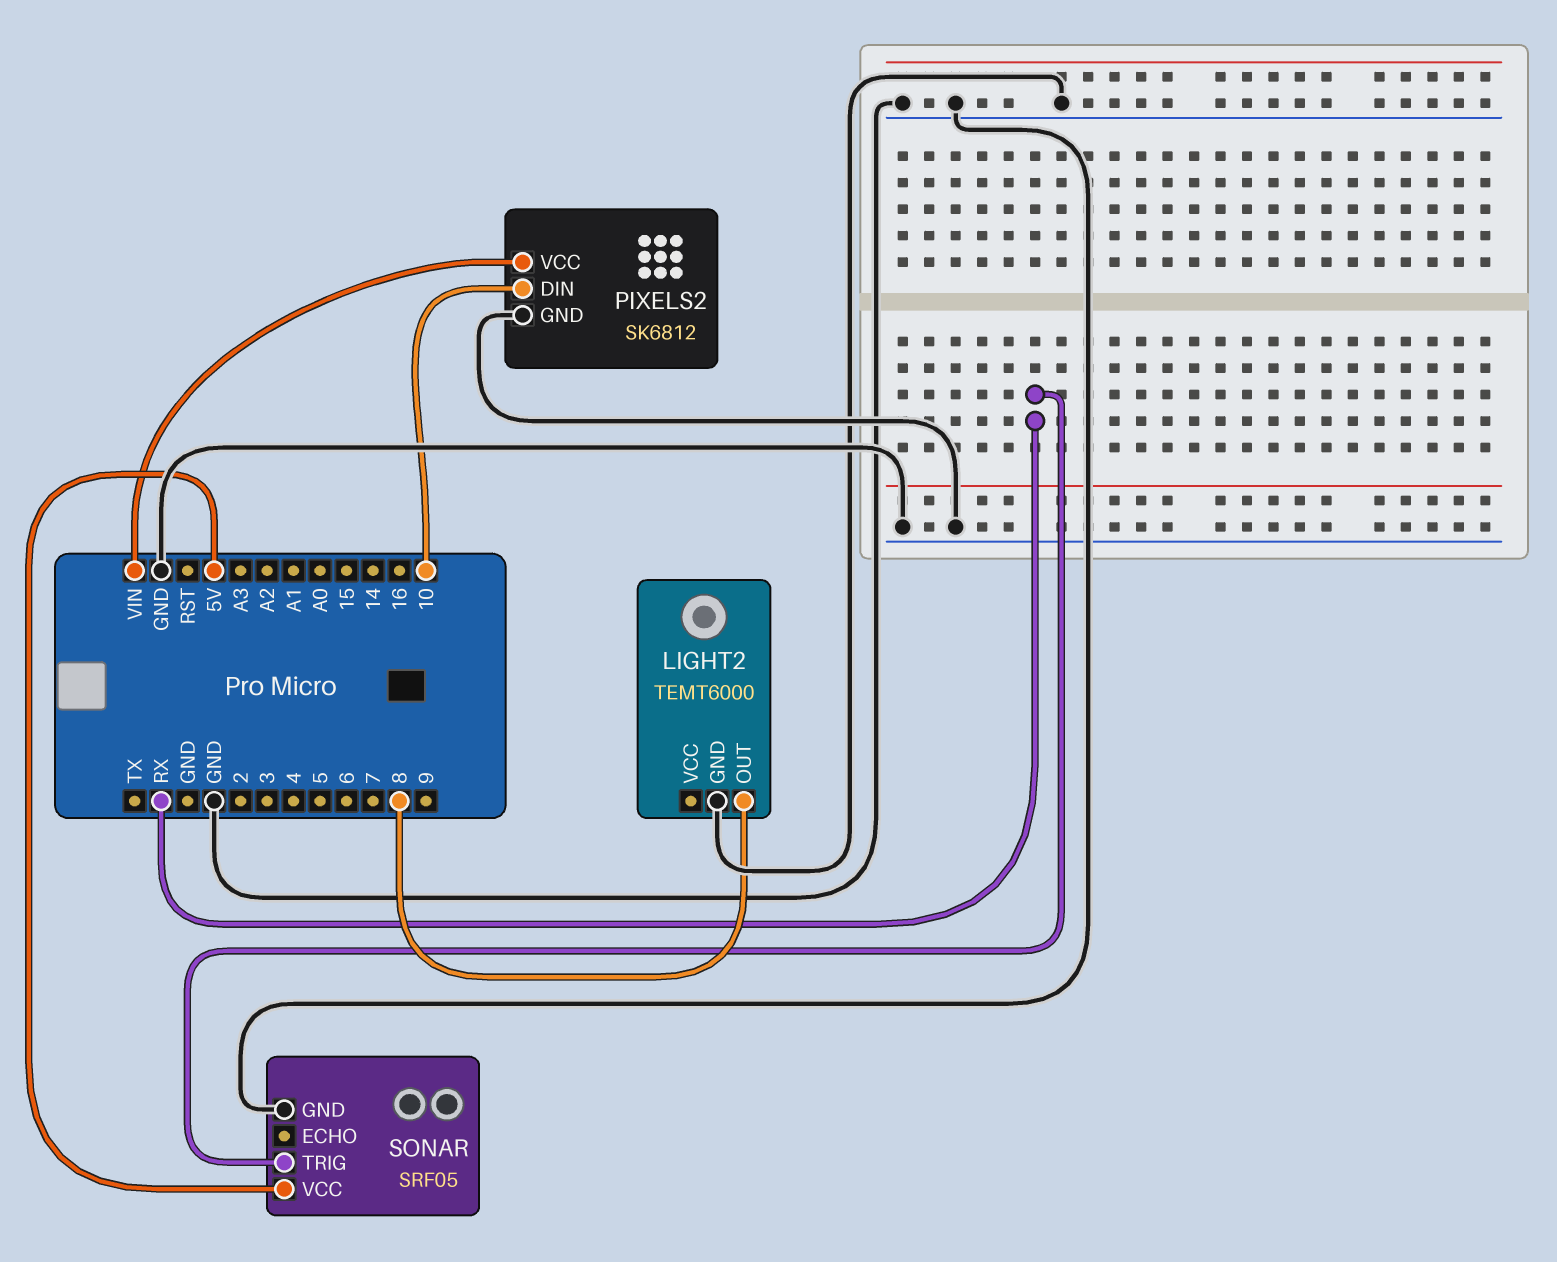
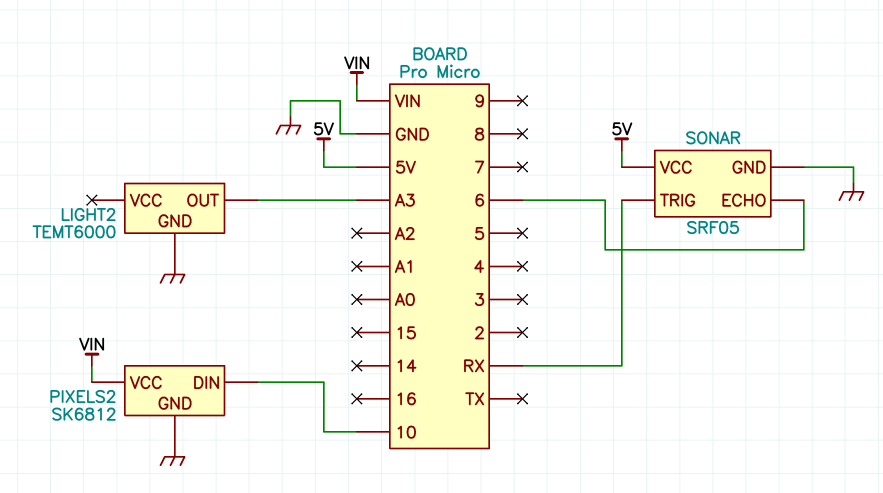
LIGHT2 pin OUT: 8 -> A3
SONAR pin ECHO: none -> 6

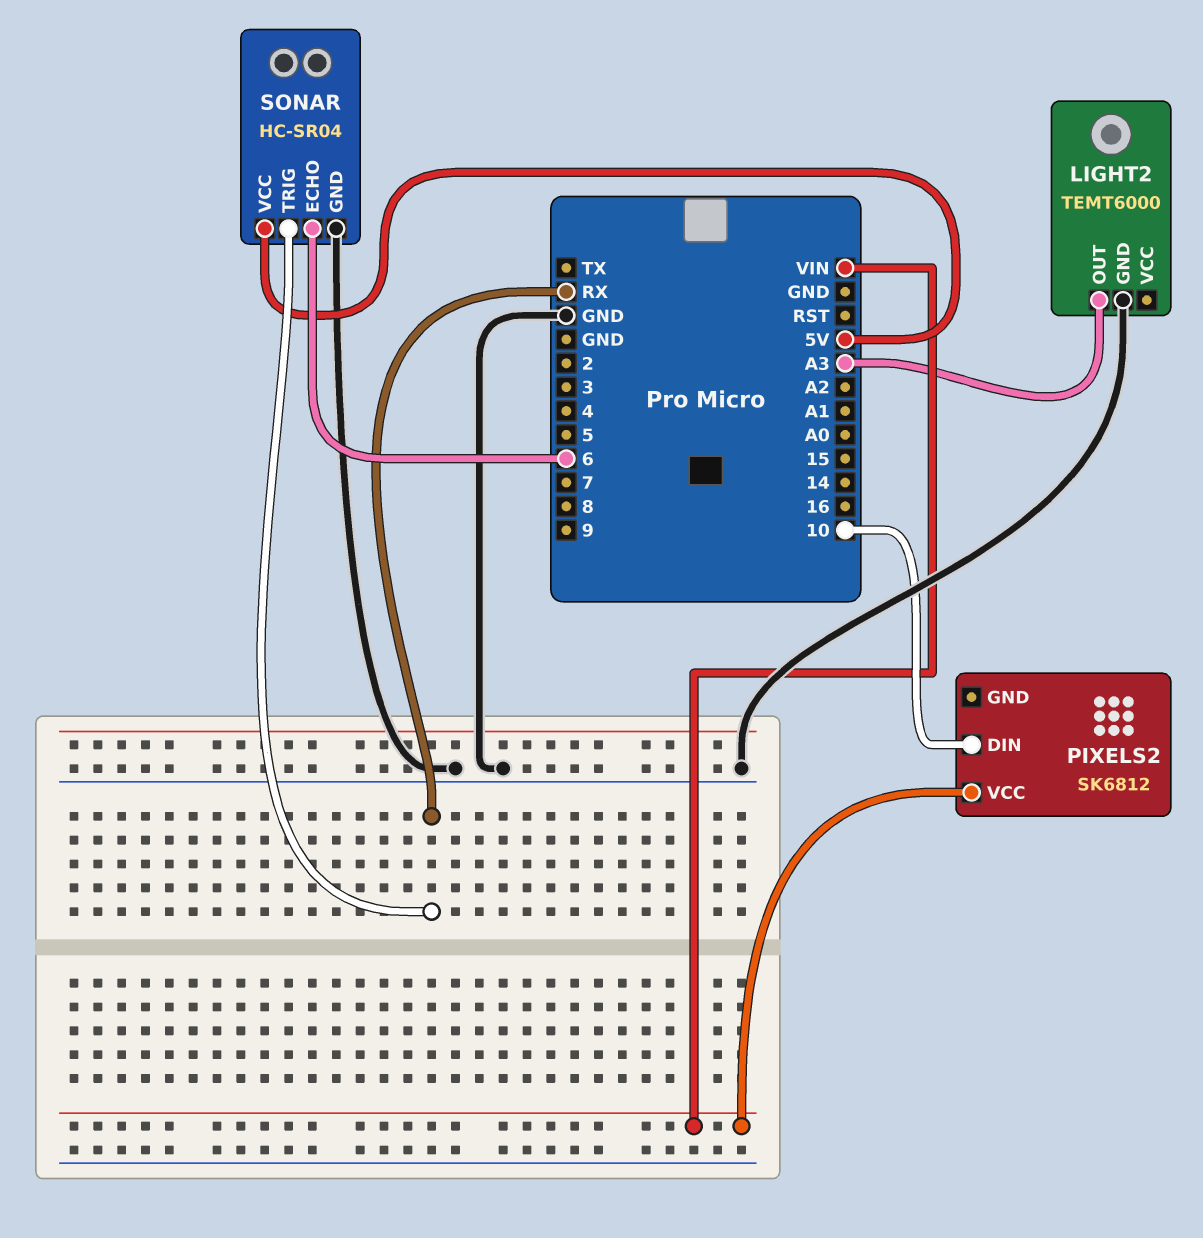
PIXELS2 pin GND: GND -> none
SONAR: SRF05 -> HC-SR04

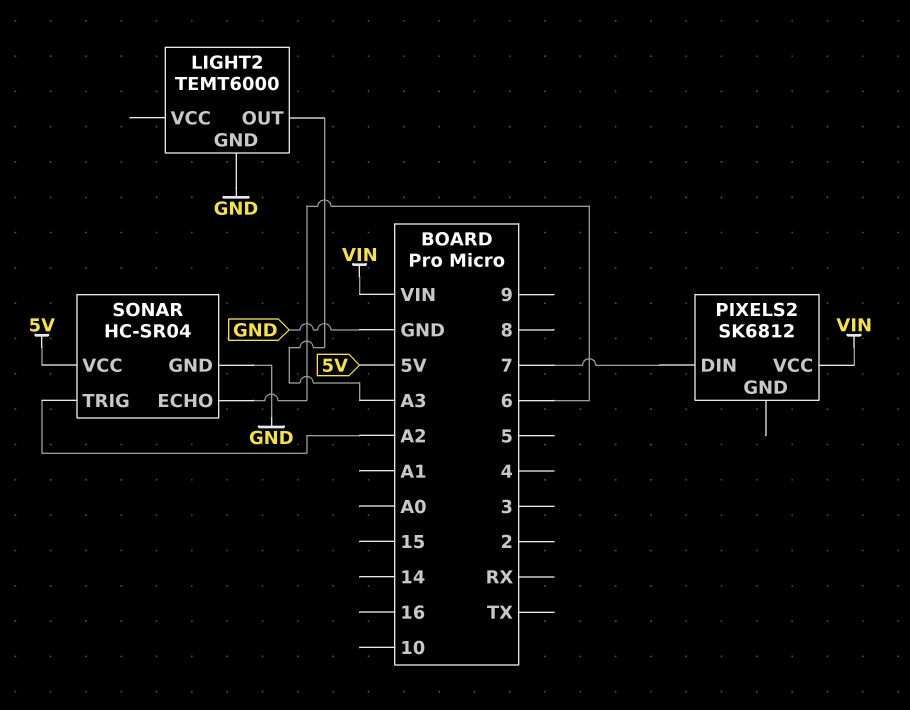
PIXELS2 pin DIN: 10 -> 7
SONAR pin TRIG: RX -> A2

